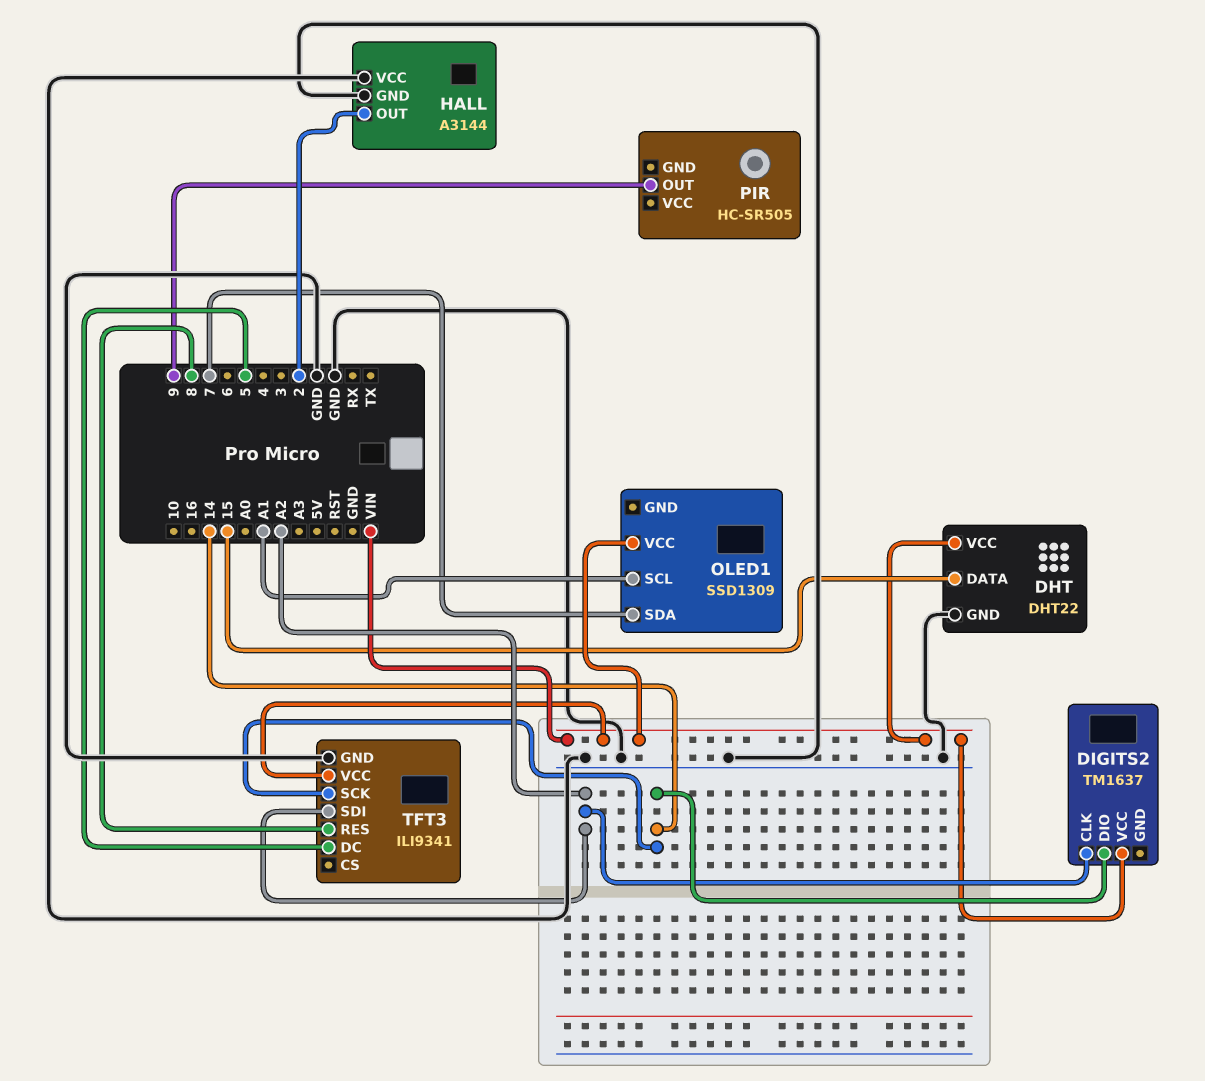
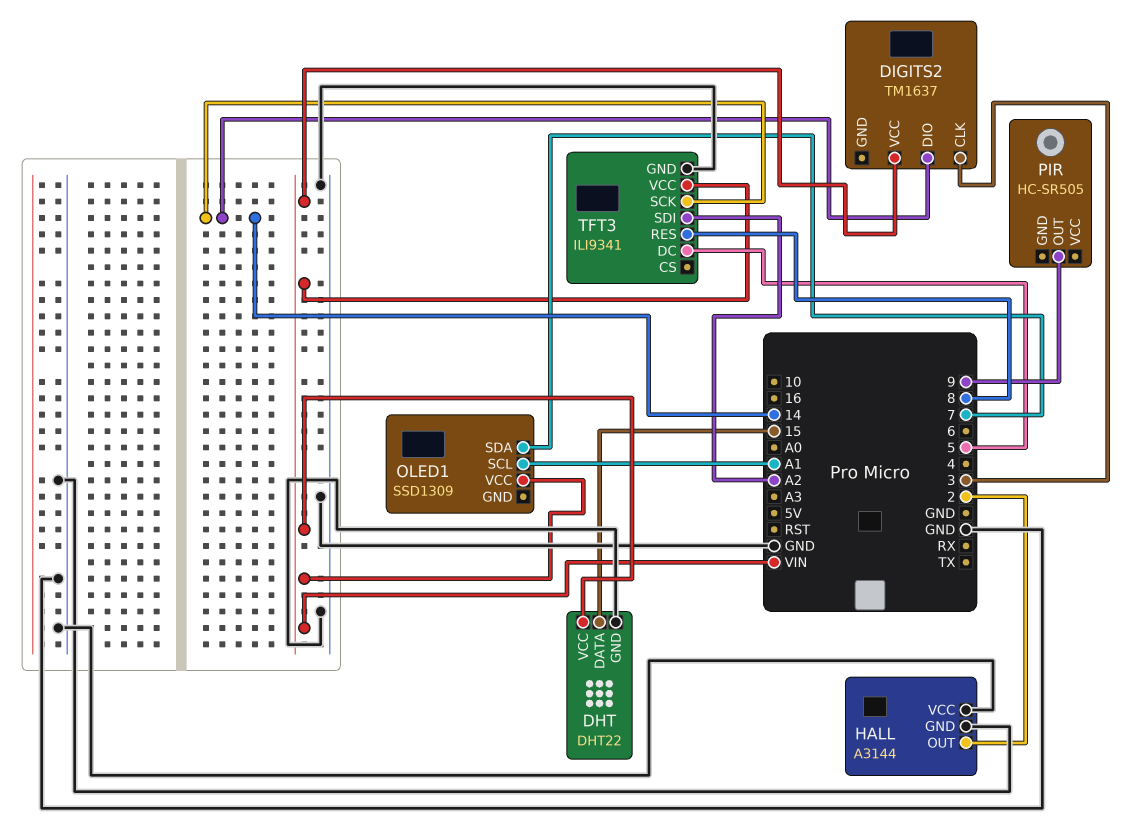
DIGITS2 pin CLK: A2 -> 3

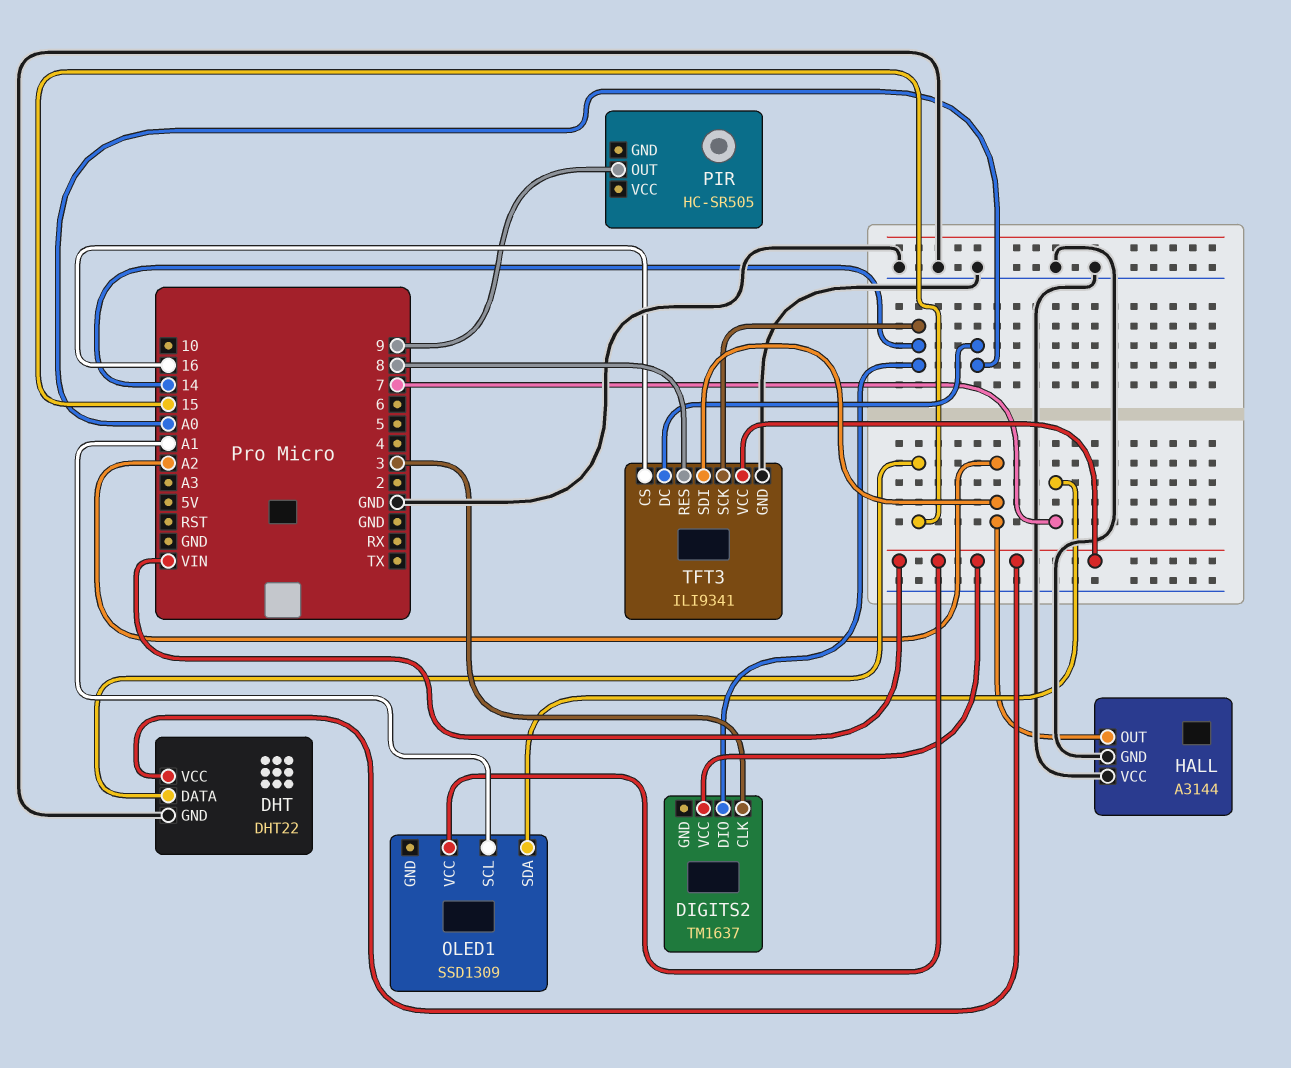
HALL pin OUT: 2 -> A2
TFT3 pin CS: none -> 16
TFT3 pin DC: 5 -> A0

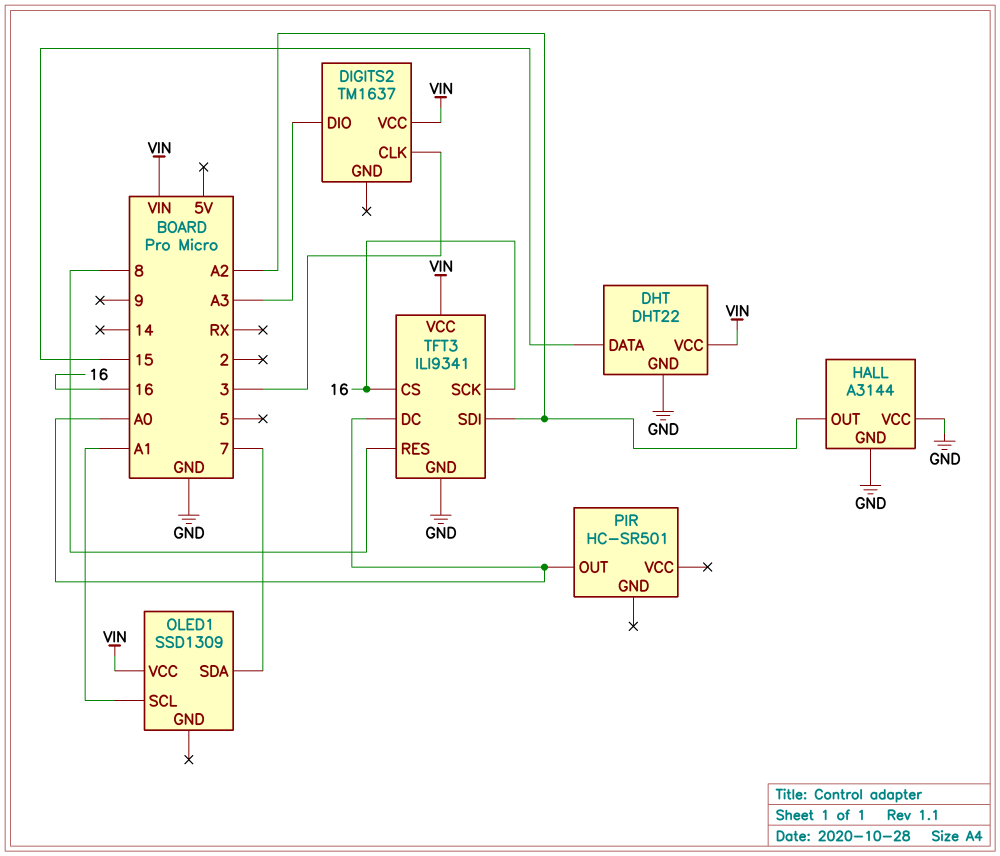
DIGITS2 pin DIO: 14 -> A3
PIR: HC-SR505 -> HC-SR501
PIR pin OUT: 9 -> A0
TFT3 pin SCK: 14 -> 16

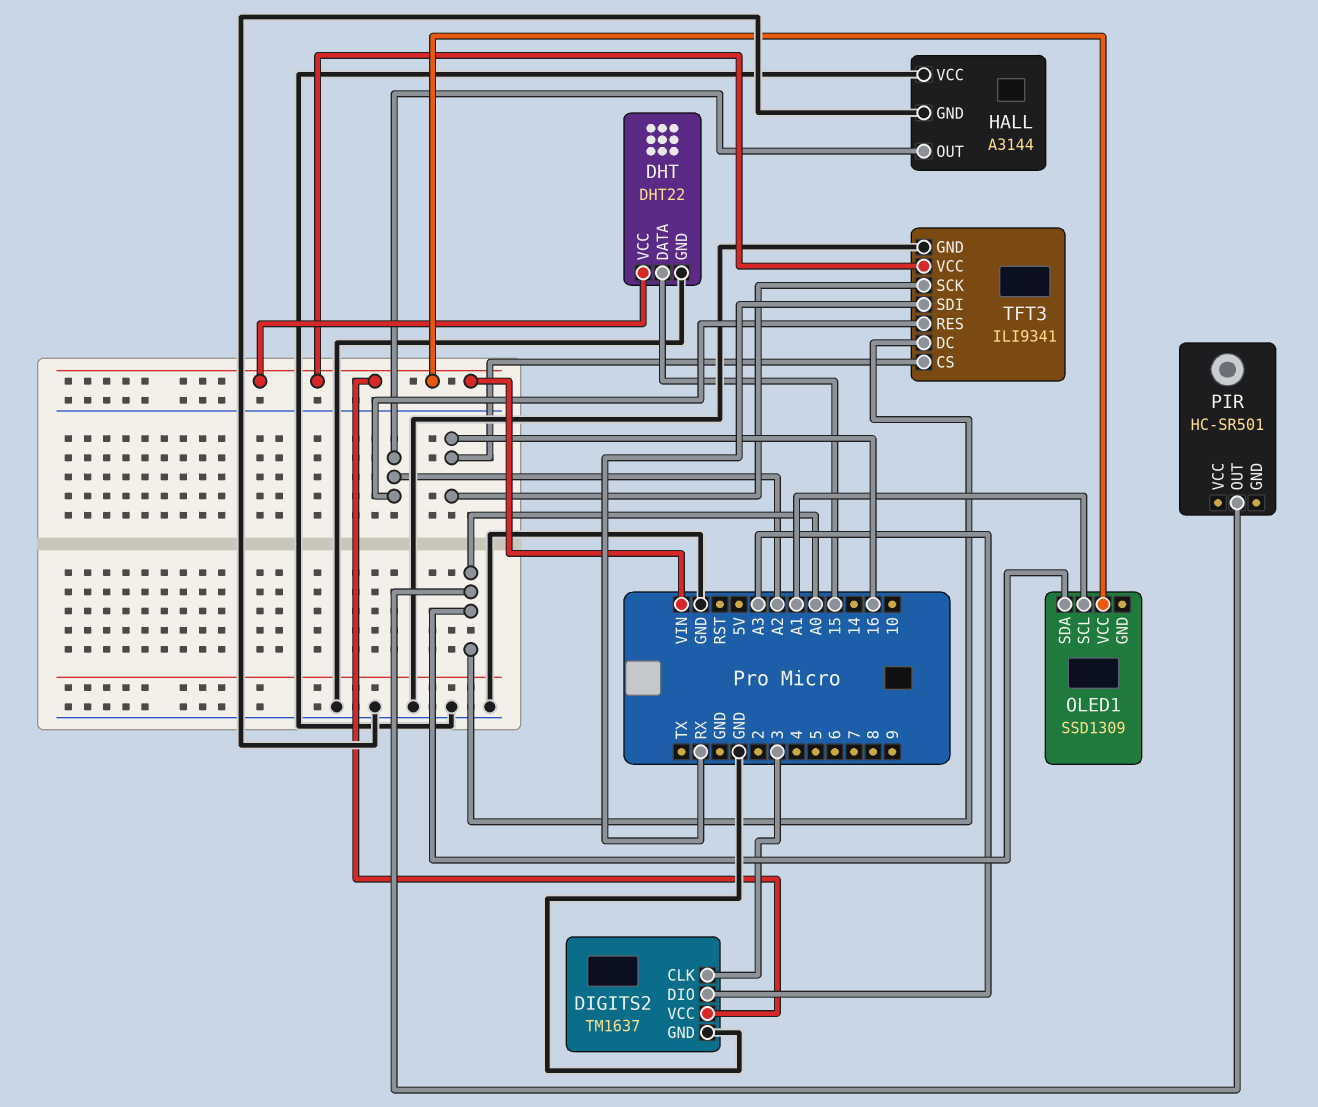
DIGITS2 pin GND: none -> GND
OLED1 pin SDA: 7 -> A0
TFT3 pin RES: 8 -> A2
TFT3 pin SDI: A2 -> RX

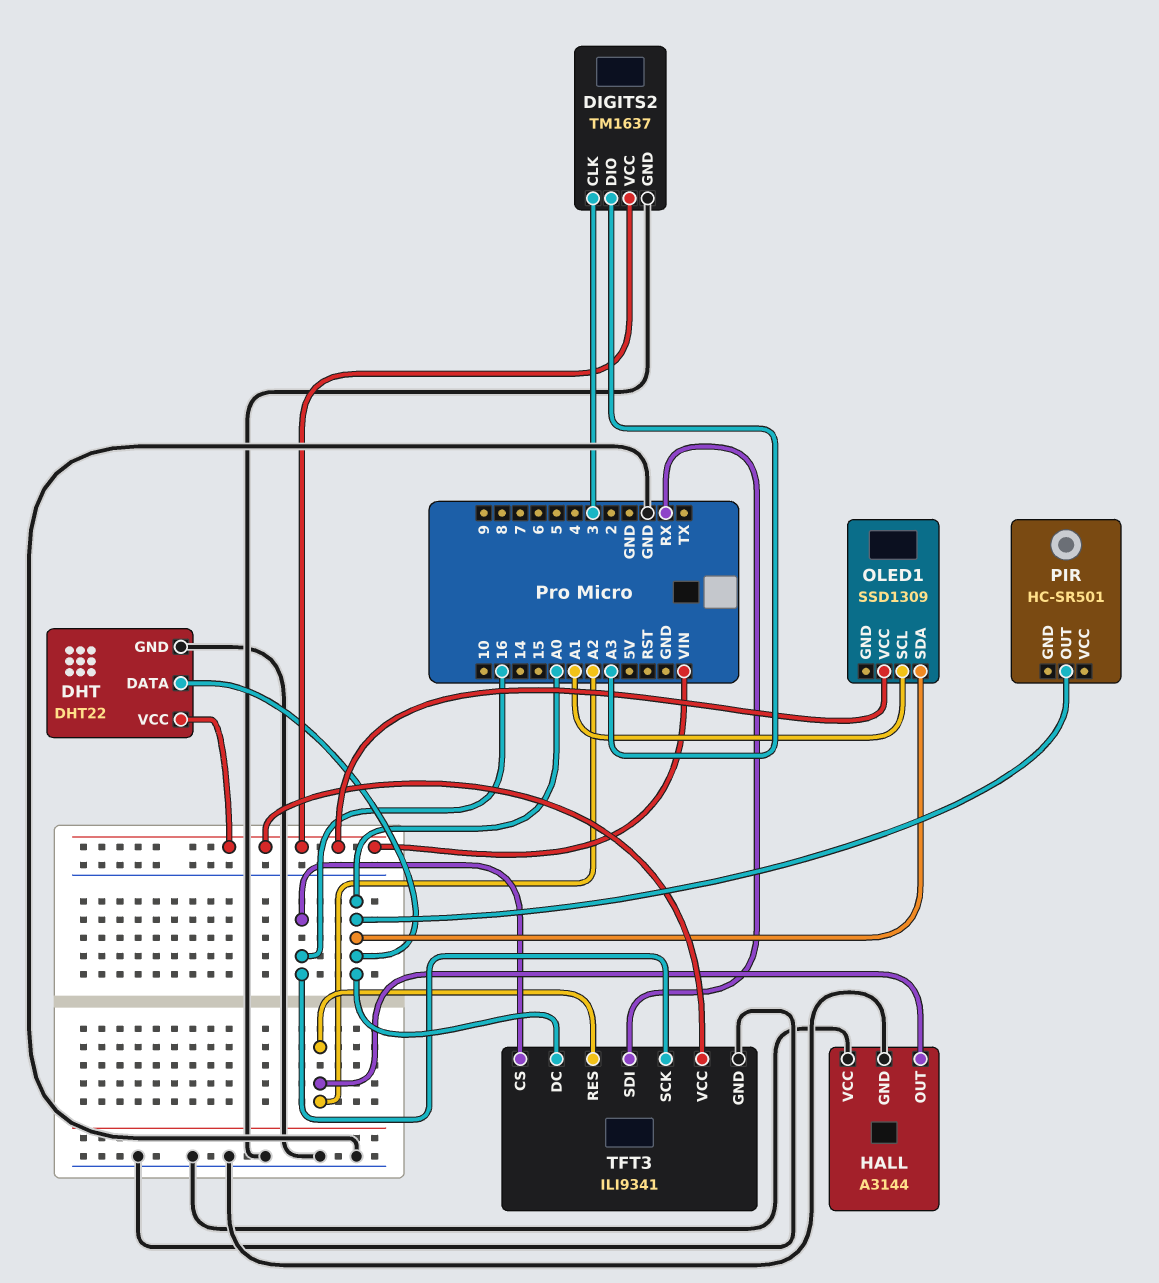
DHT pin DATA: 15 -> A0

